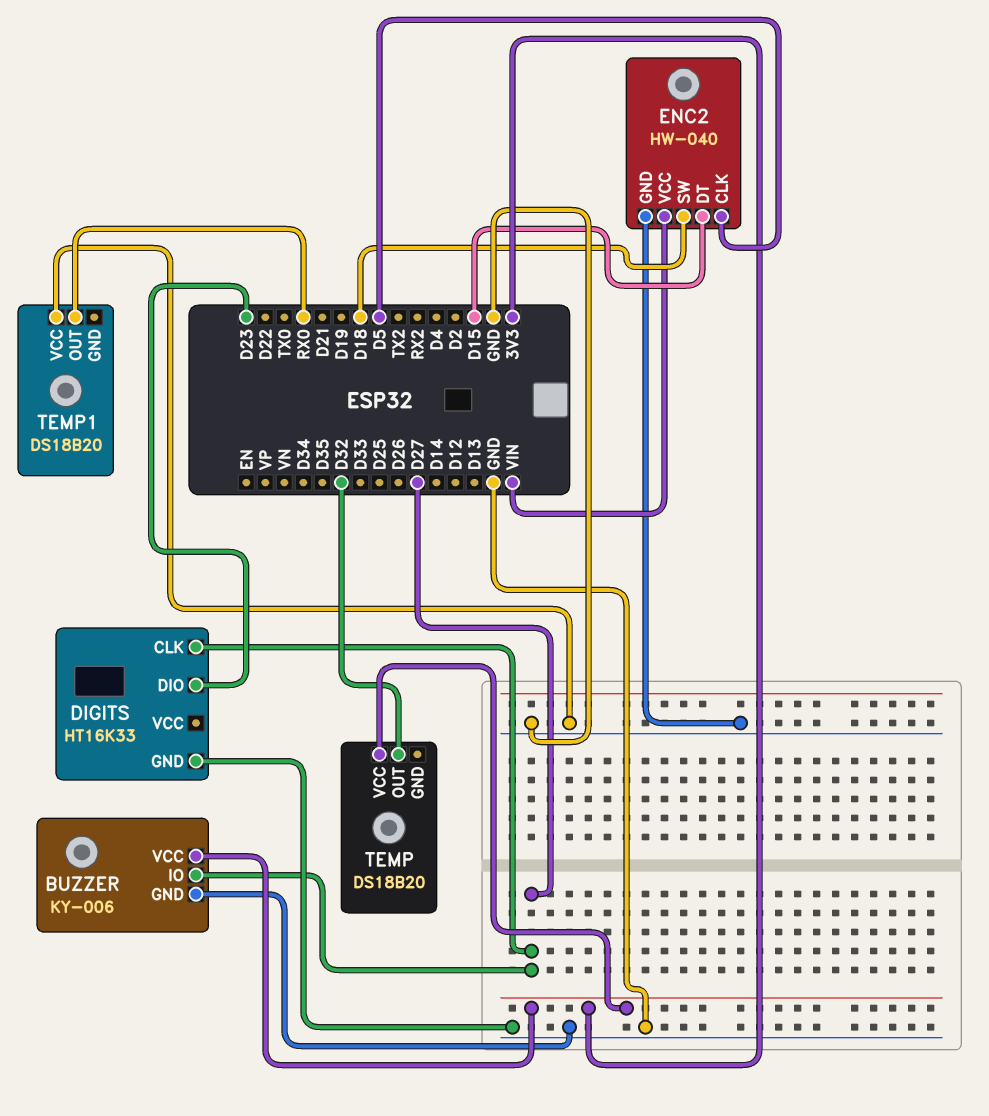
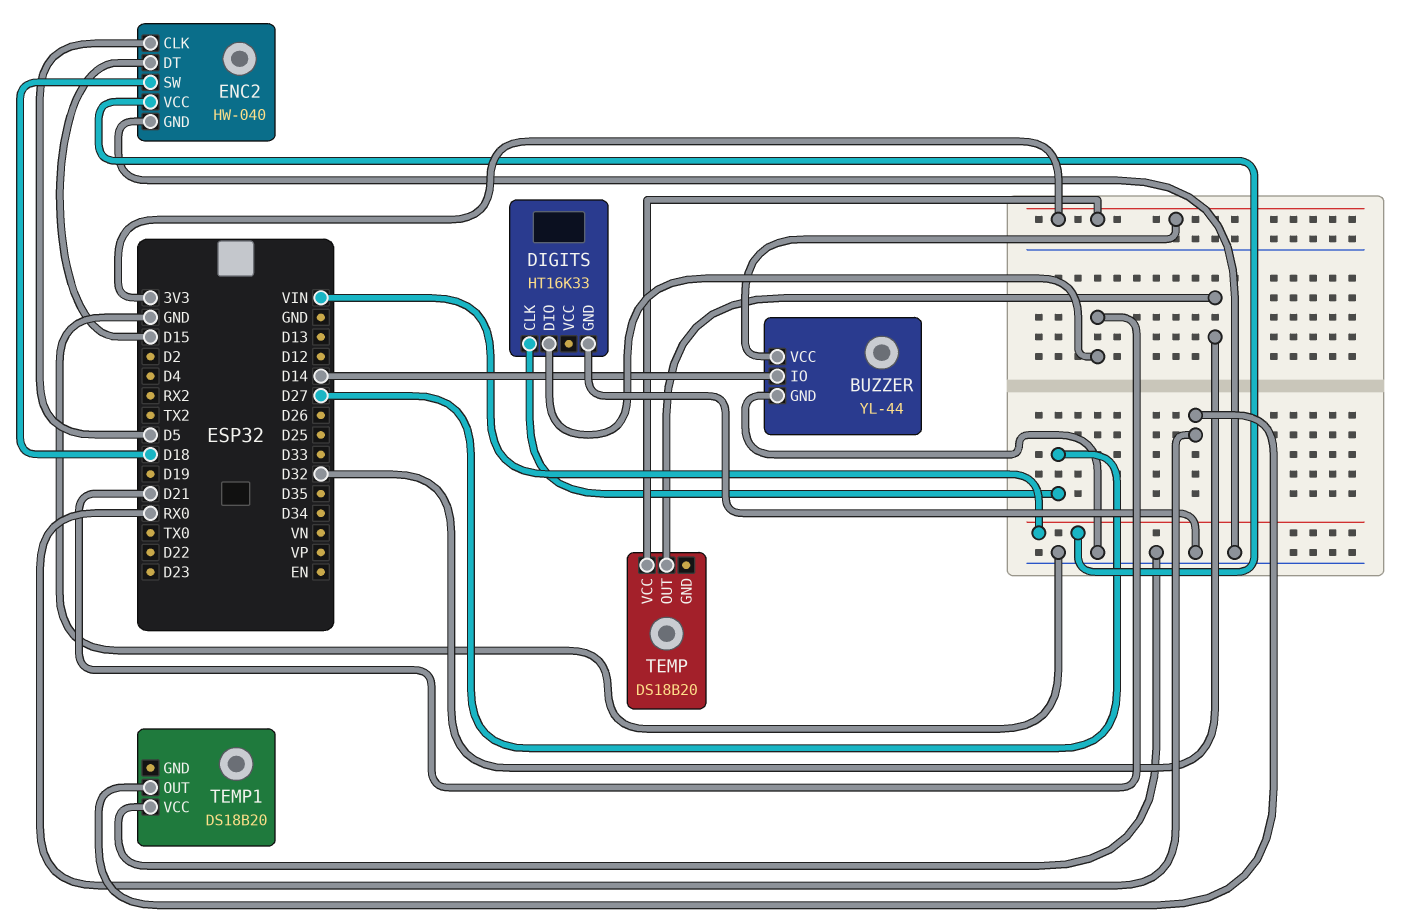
BUZZER: KY-006 -> YL-44
BUZZER pin IO: D27 -> D14
DIGITS pin DIO: D23 -> D21

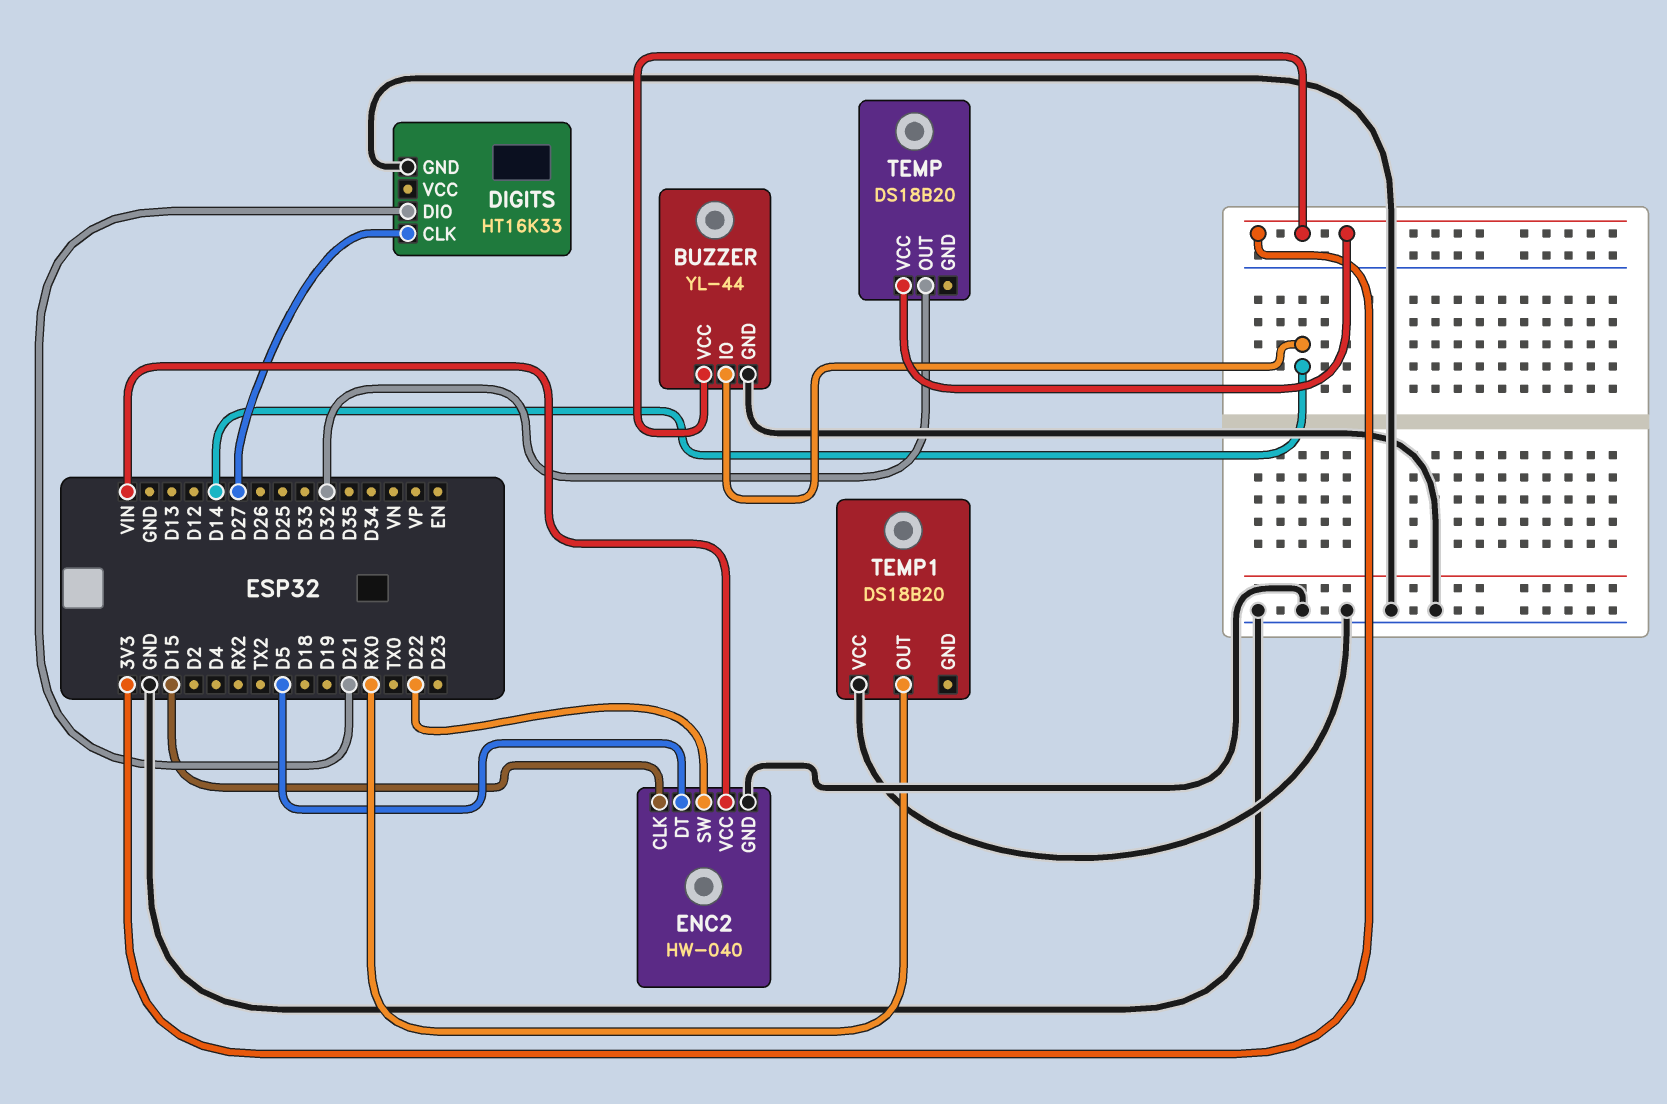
ENC2 pin CLK: D5 -> D15
ENC2 pin DT: D15 -> D5
ENC2 pin SW: D18 -> D22

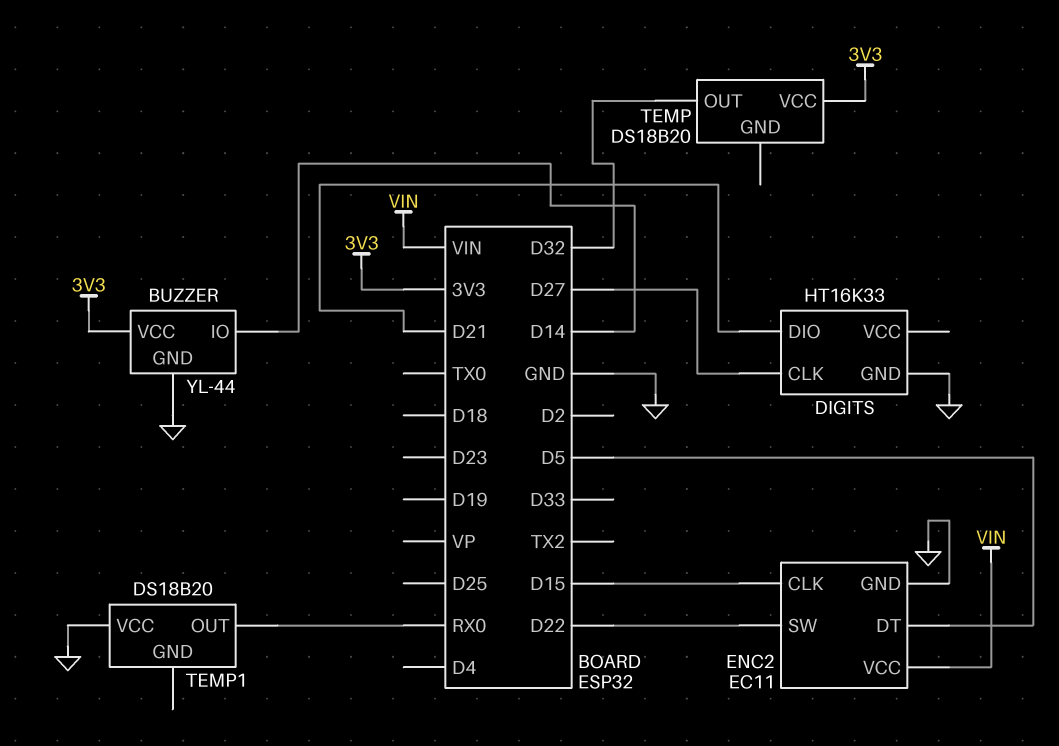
ENC2: HW-040 -> EC11

